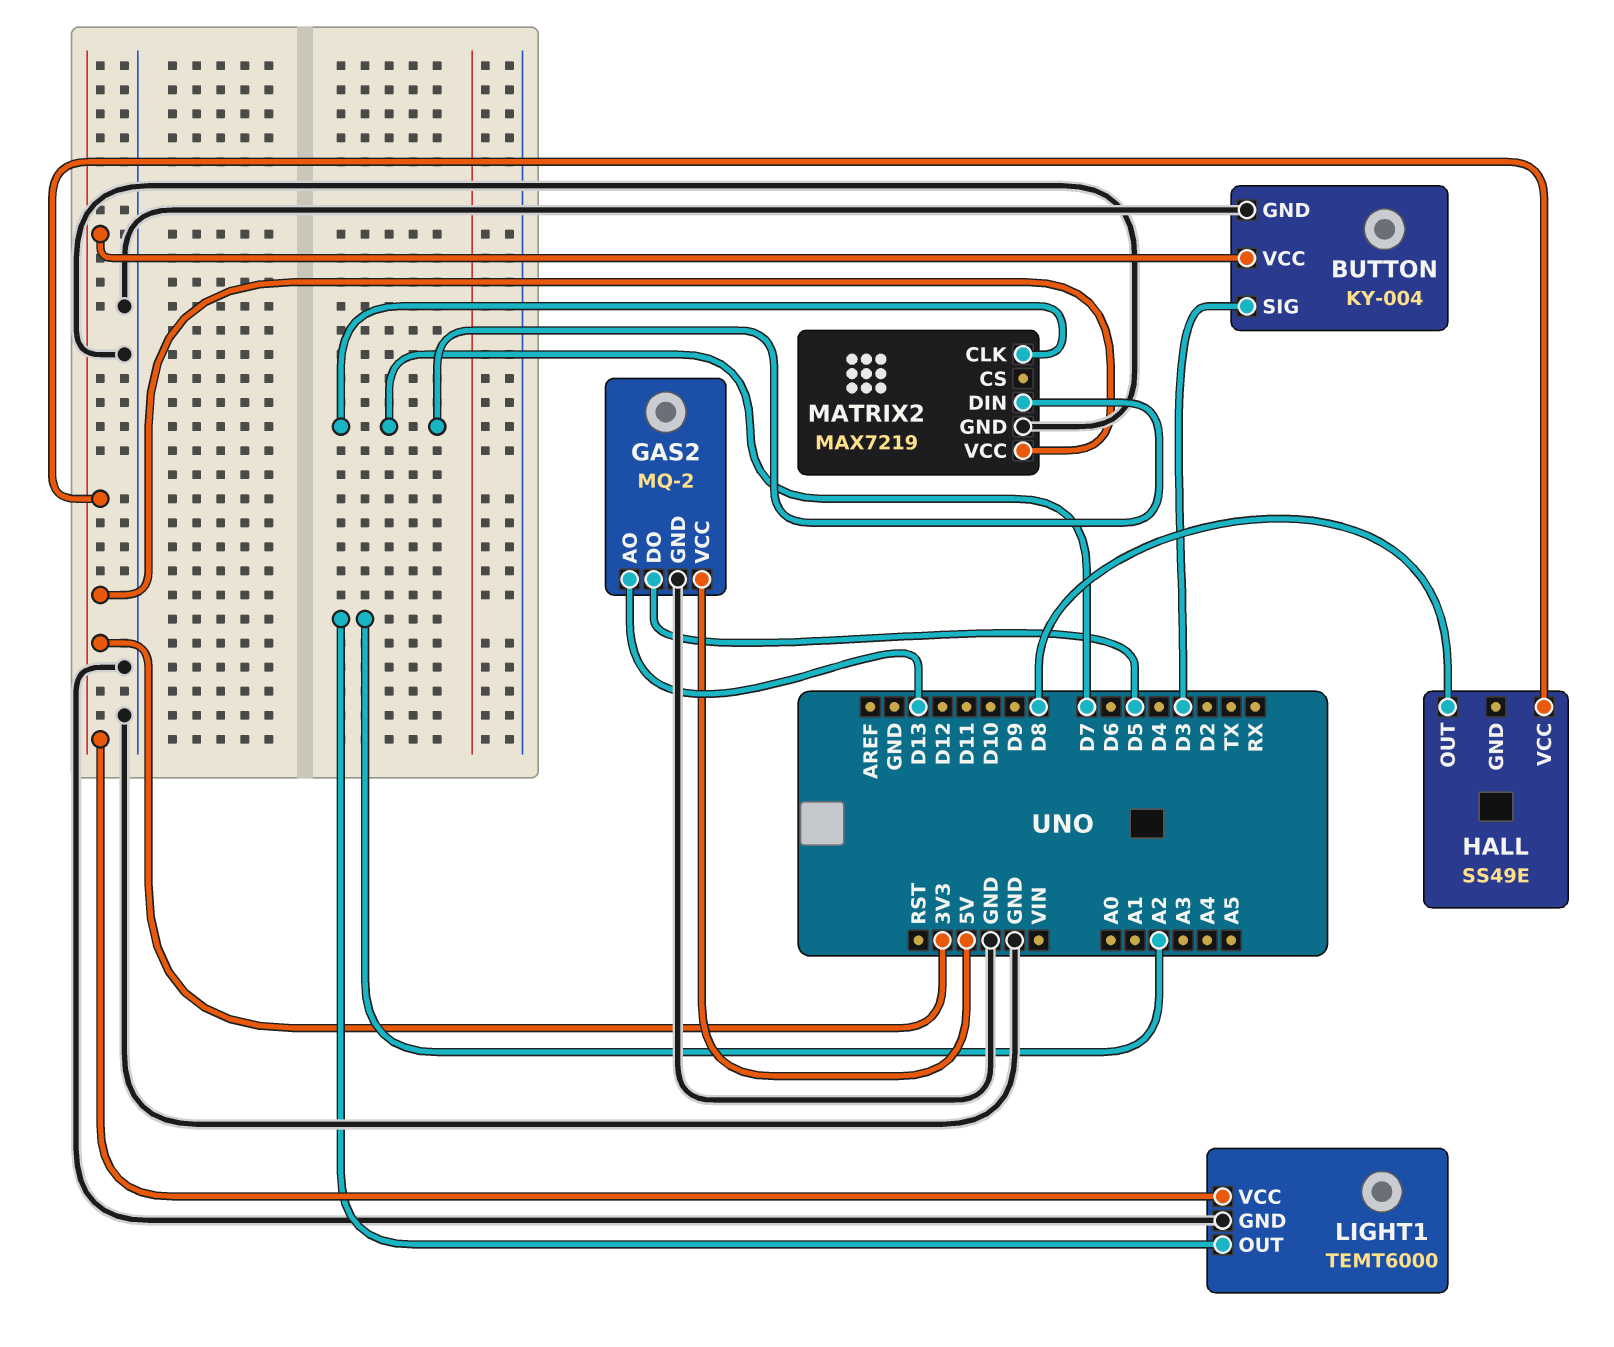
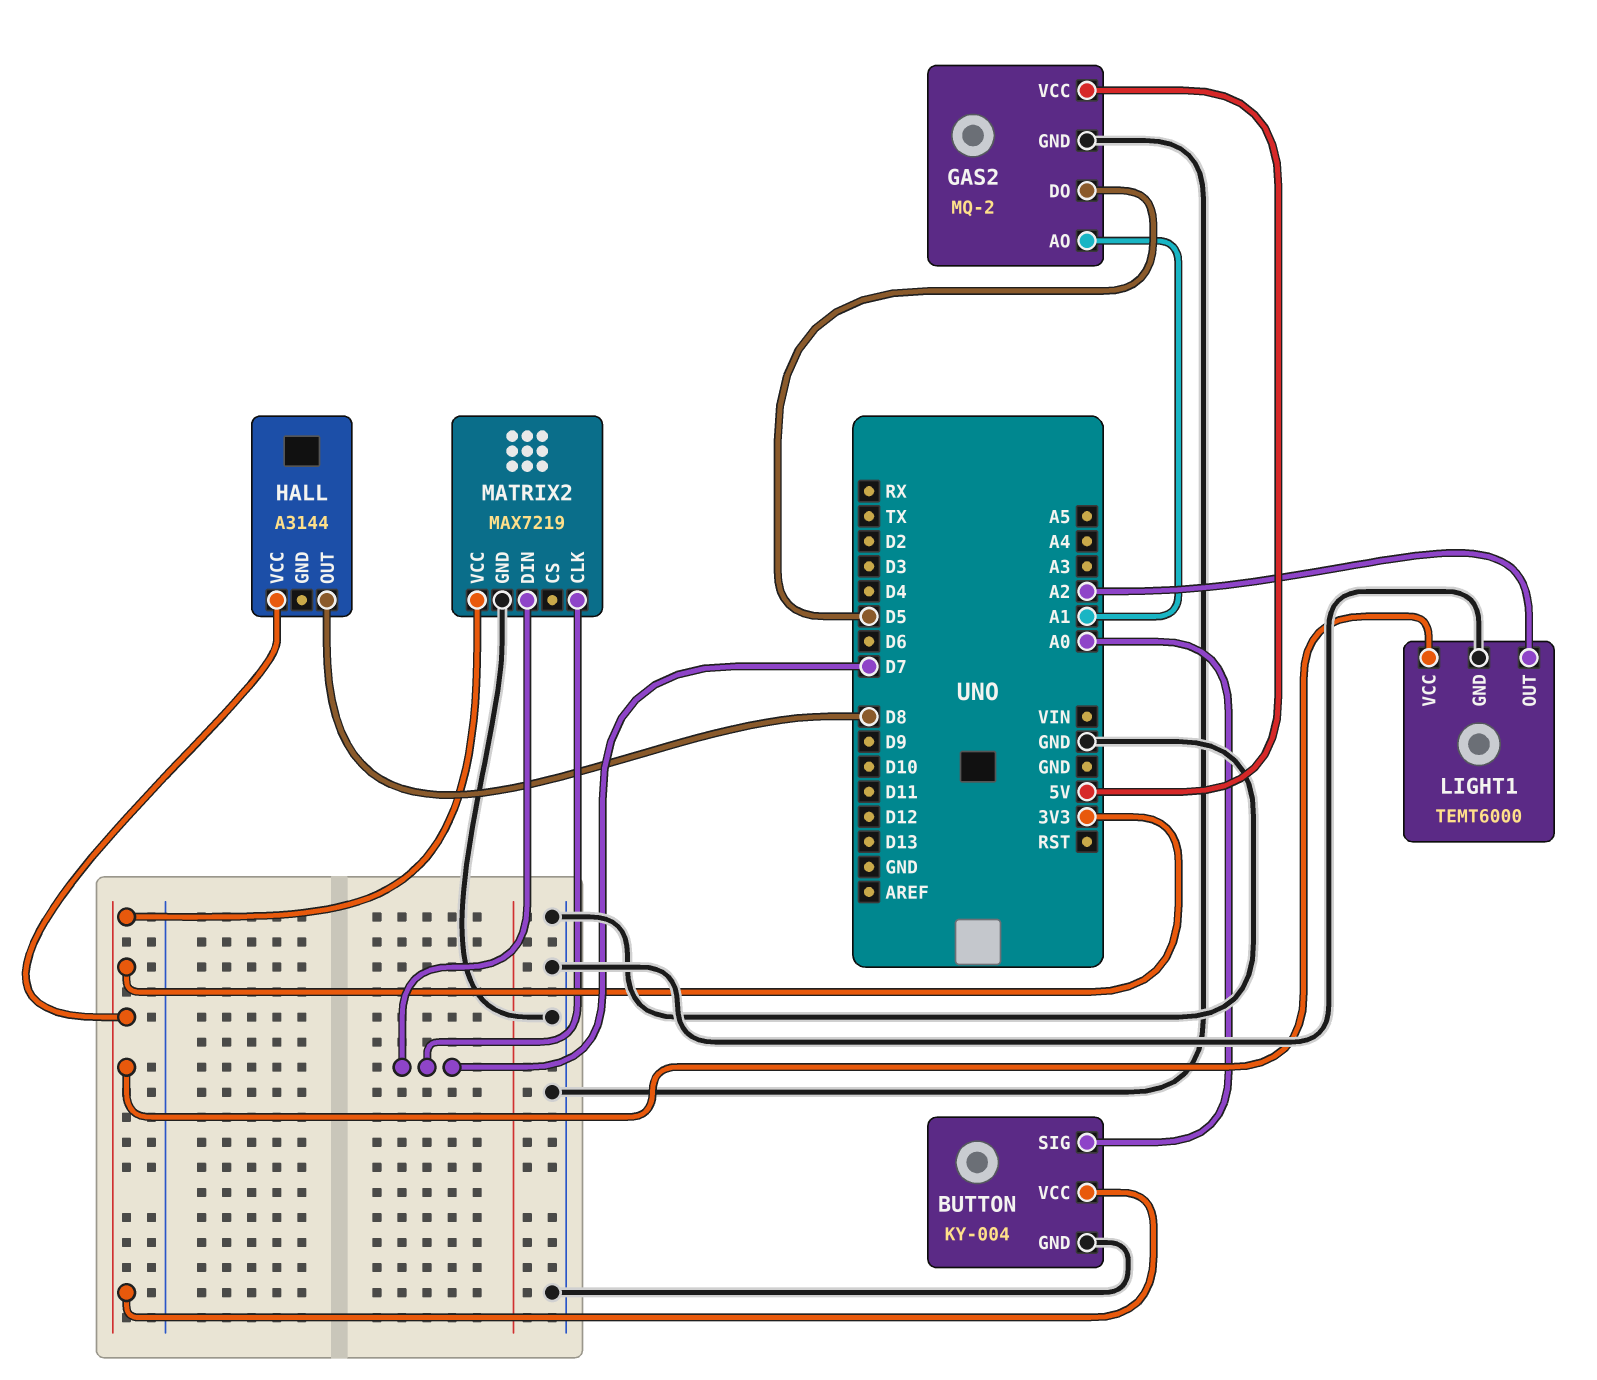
BUTTON pin SIG: D3 -> A0
GAS2 pin AO: D13 -> A1
HALL: SS49E -> A3144

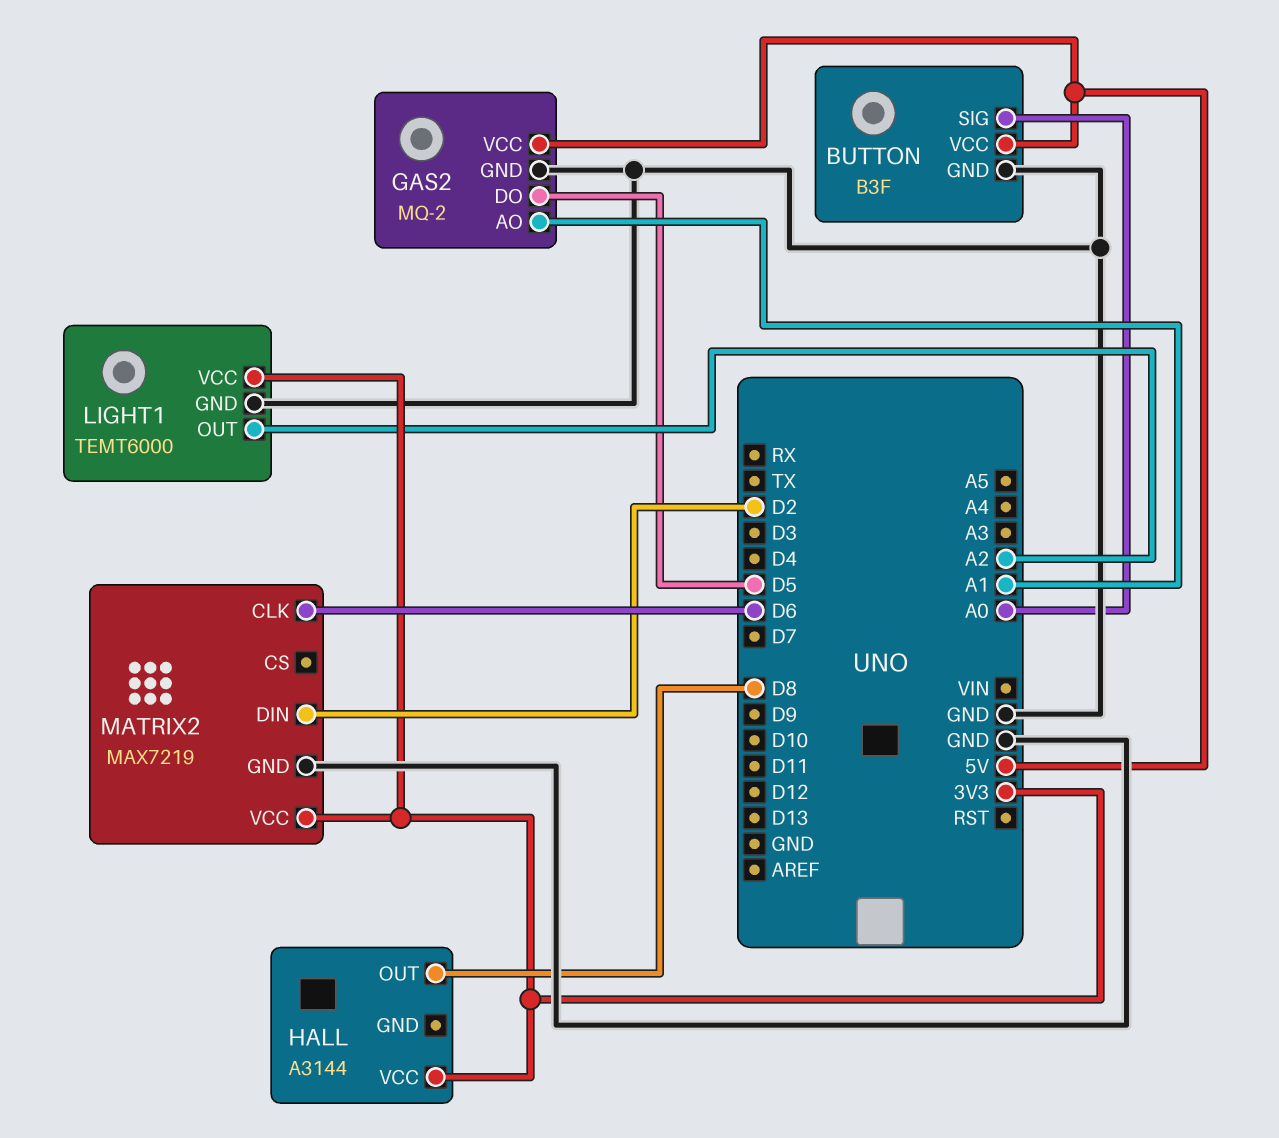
BUTTON: KY-004 -> B3F
BUTTON pin VCC: 3V3 -> 5V
MATRIX2 pin CLK: D7 -> D6
MATRIX2 pin DIN: D7 -> D2

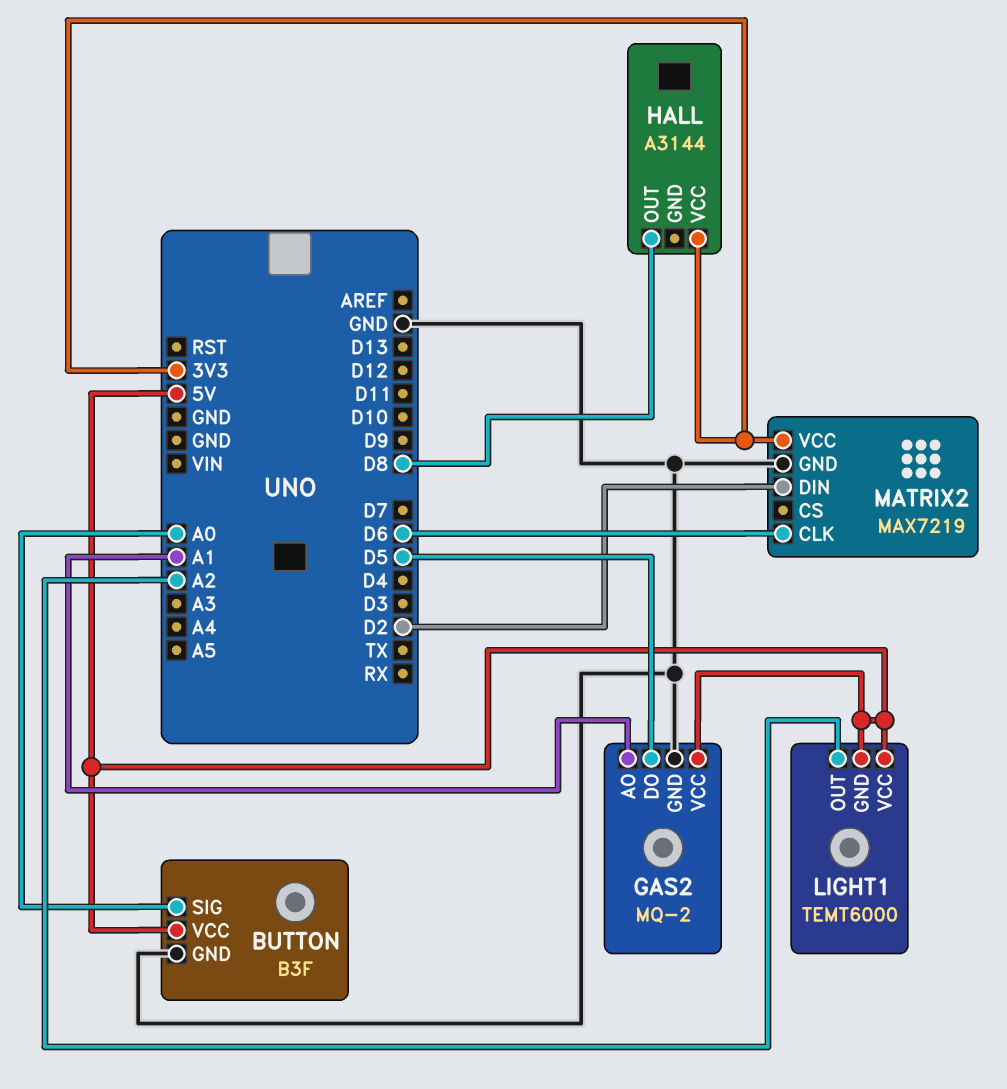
LIGHT1 pin GND: GND -> 5V
LIGHT1 pin VCC: 3V3 -> 5V

